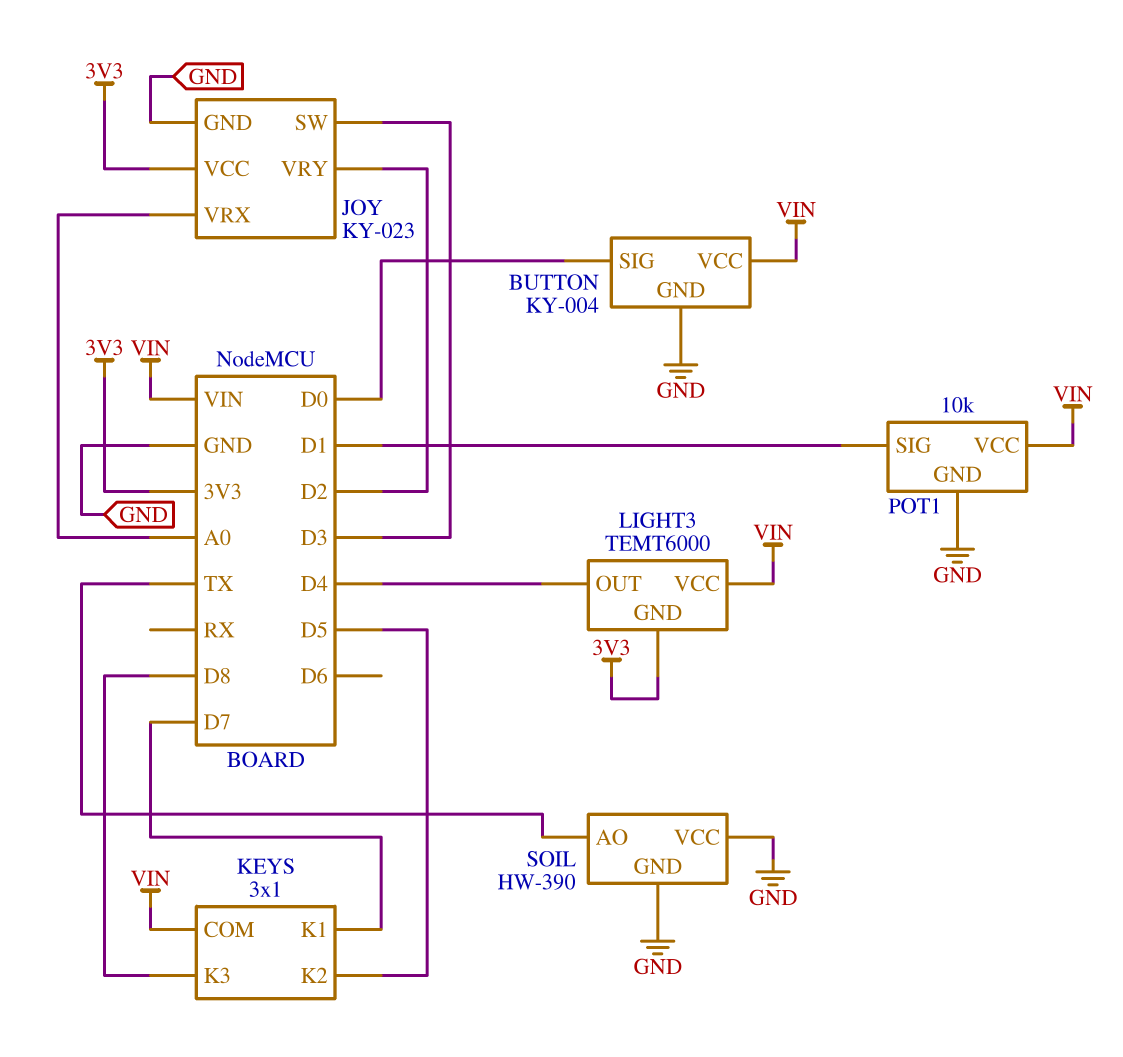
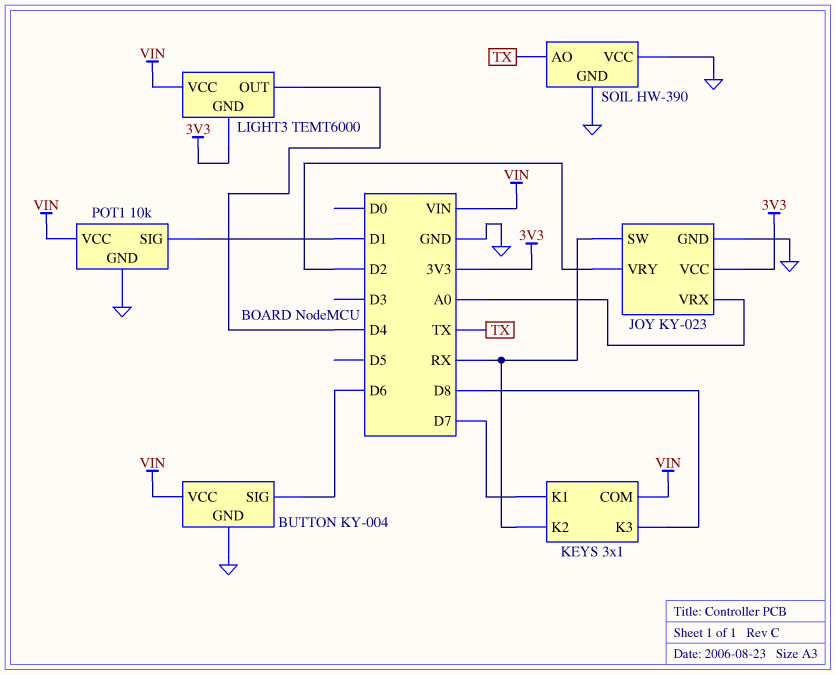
BUTTON pin SIG: D0 -> D6
JOY pin SW: D3 -> RX
KEYS pin K2: D5 -> RX

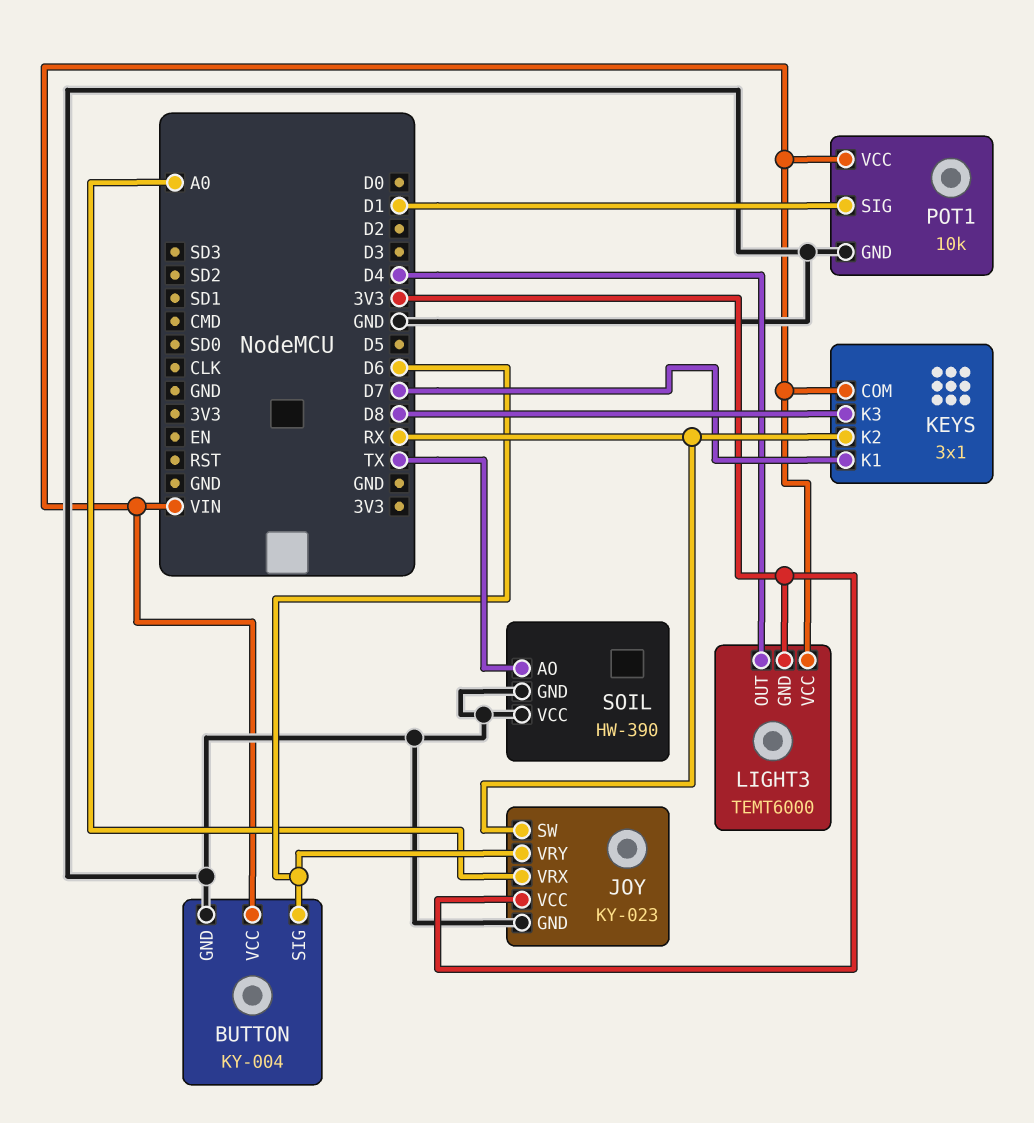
JOY pin VRY: D2 -> D6

